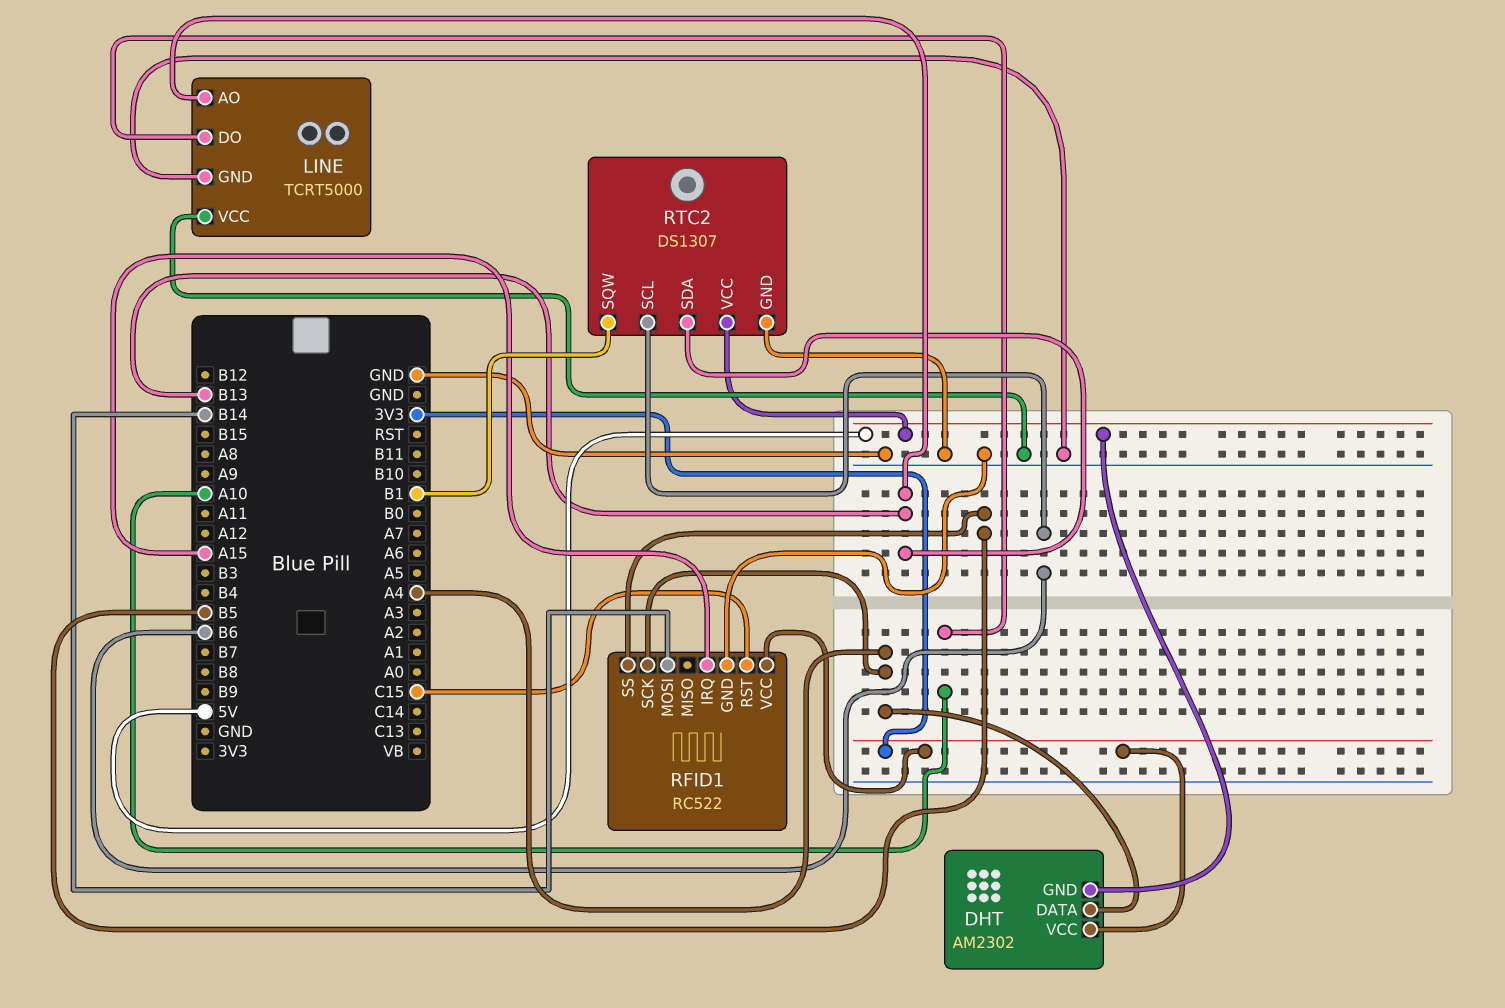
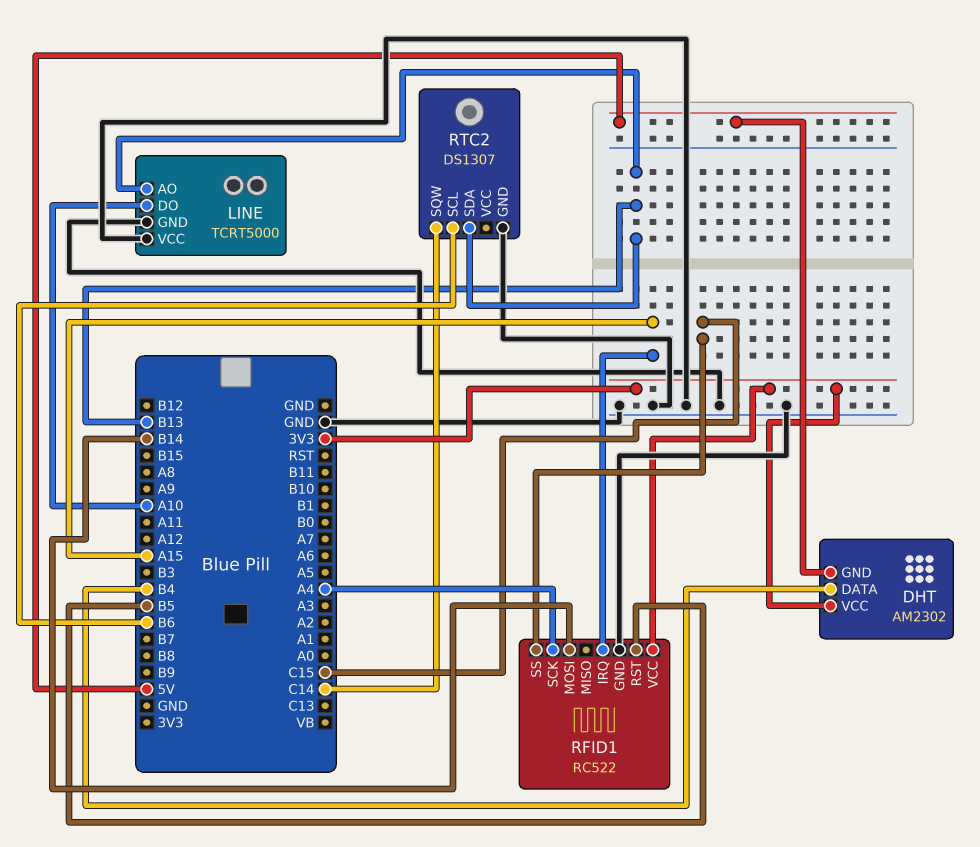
DHT pin DATA: A4 -> B4
RFID1 pin RST: C15 -> B5
RFID1 pin SS: B5 -> C15
RTC2 pin SQW: B1 -> C14
RTC2 pin VCC: 5V -> none

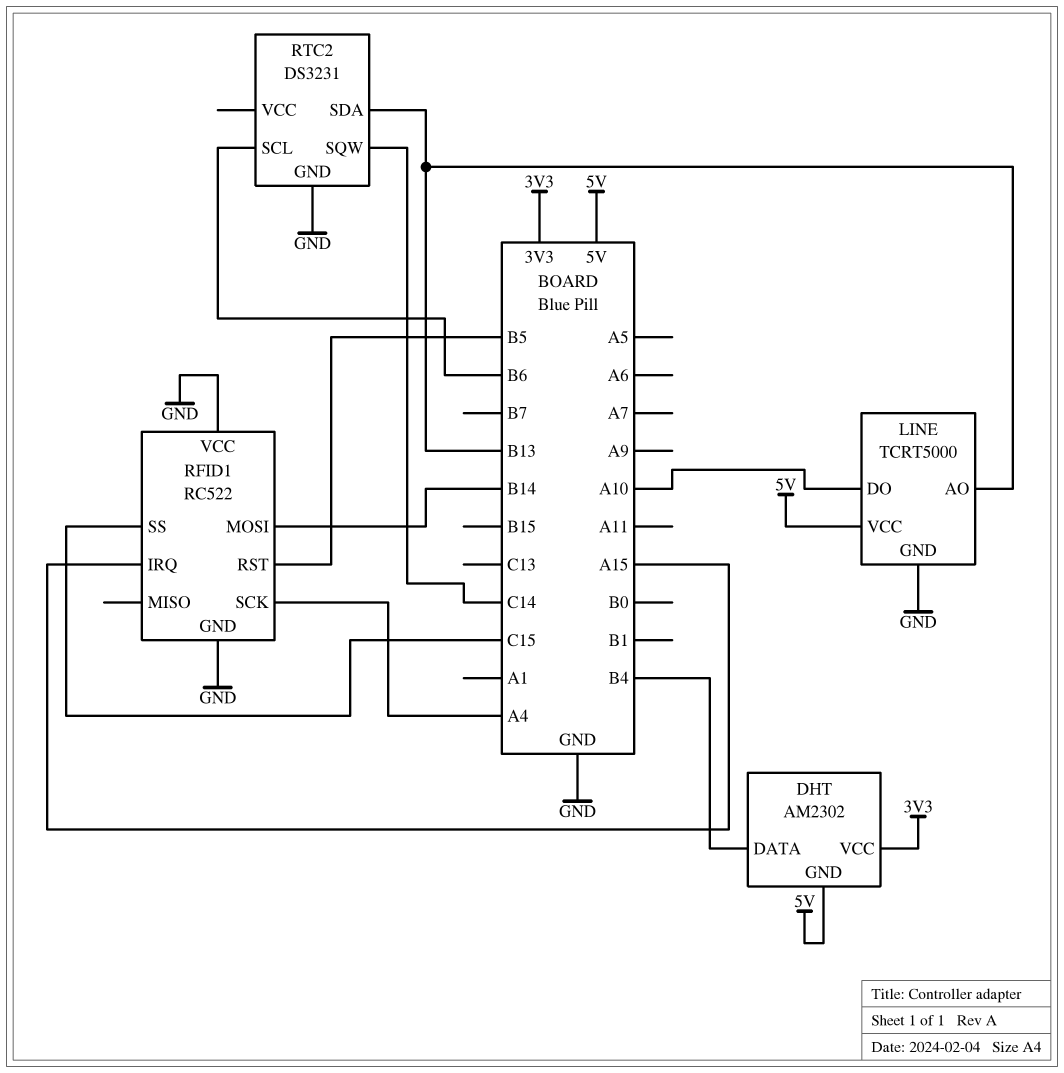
LINE pin VCC: GND -> 5V
RFID1 pin VCC: 3V3 -> GND
RTC2: DS1307 -> DS3231

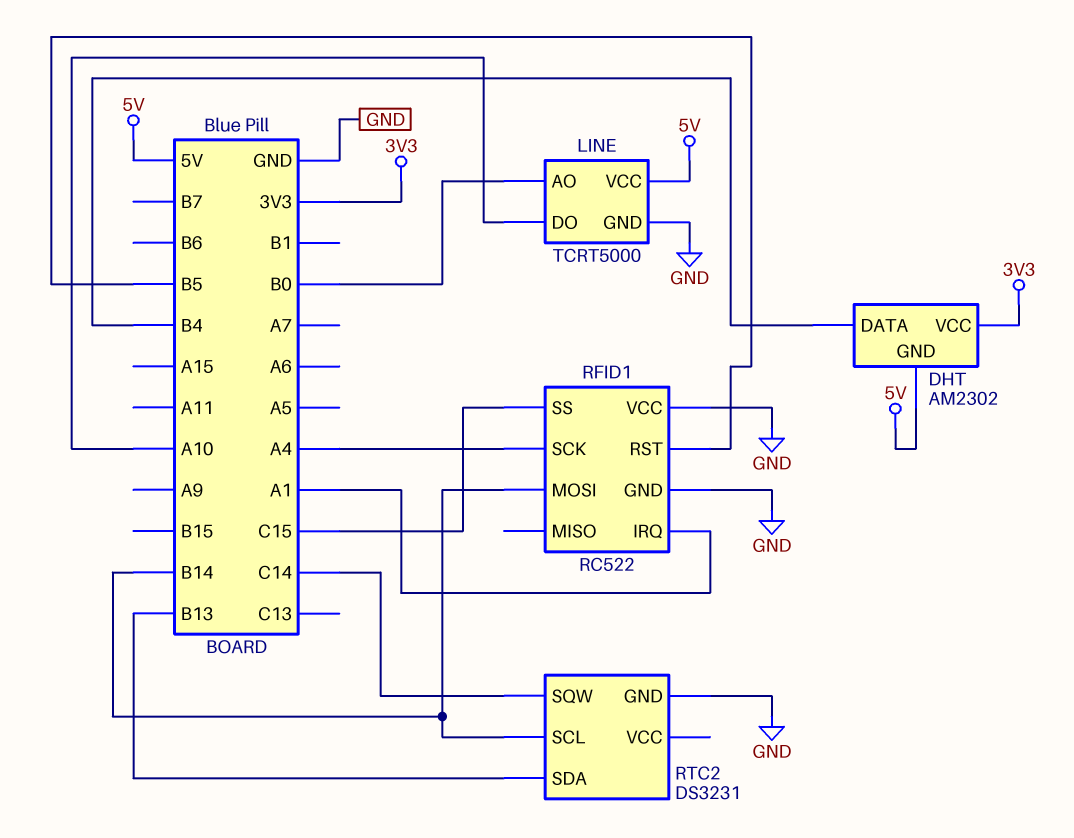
LINE pin AO: B13 -> B0
RFID1 pin IRQ: A15 -> A1
RTC2 pin SCL: B6 -> B14

